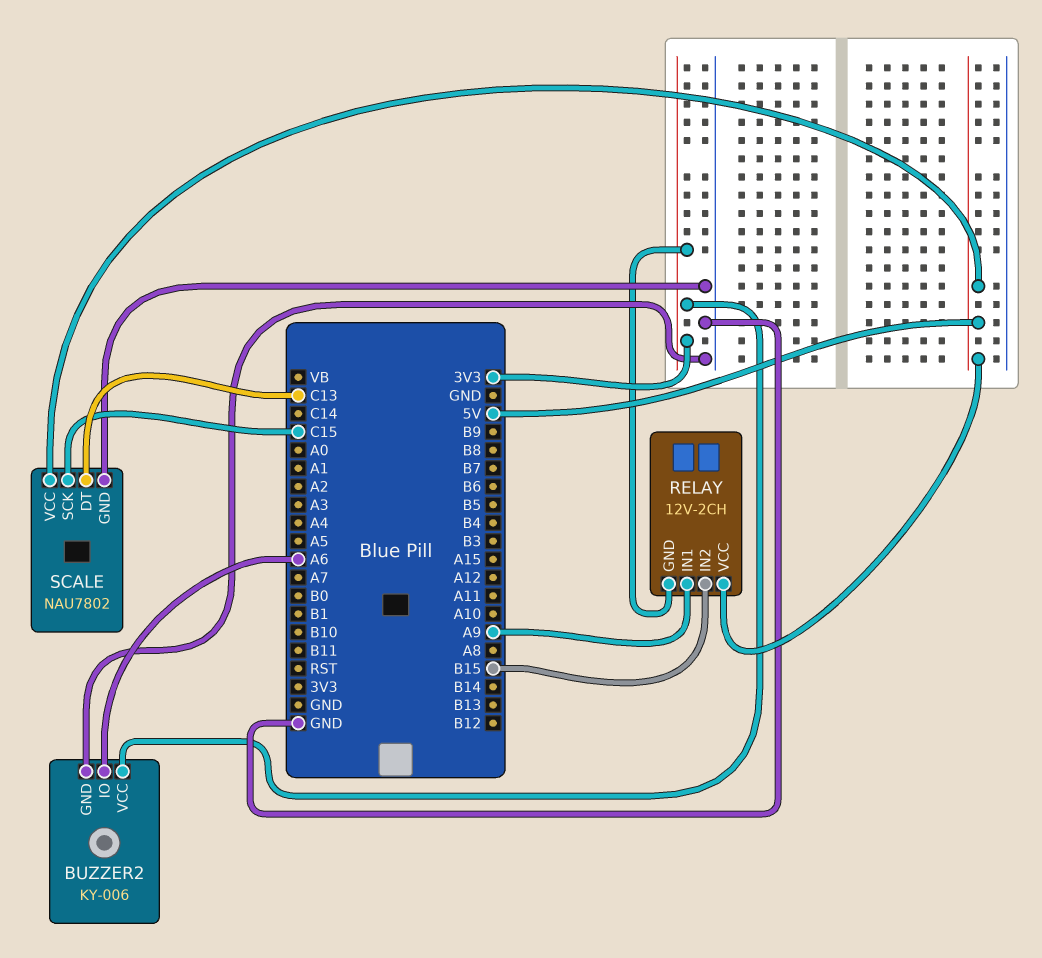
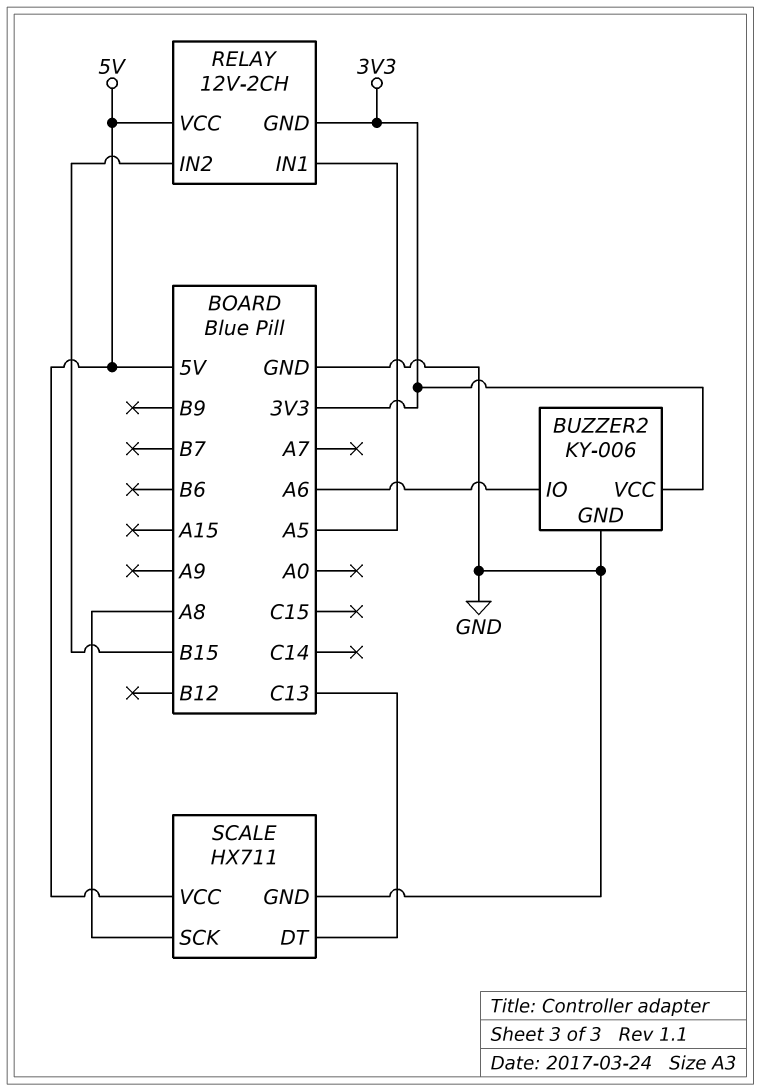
RELAY pin IN1: A9 -> A5
SCALE: NAU7802 -> HX711
SCALE pin SCK: C15 -> A8

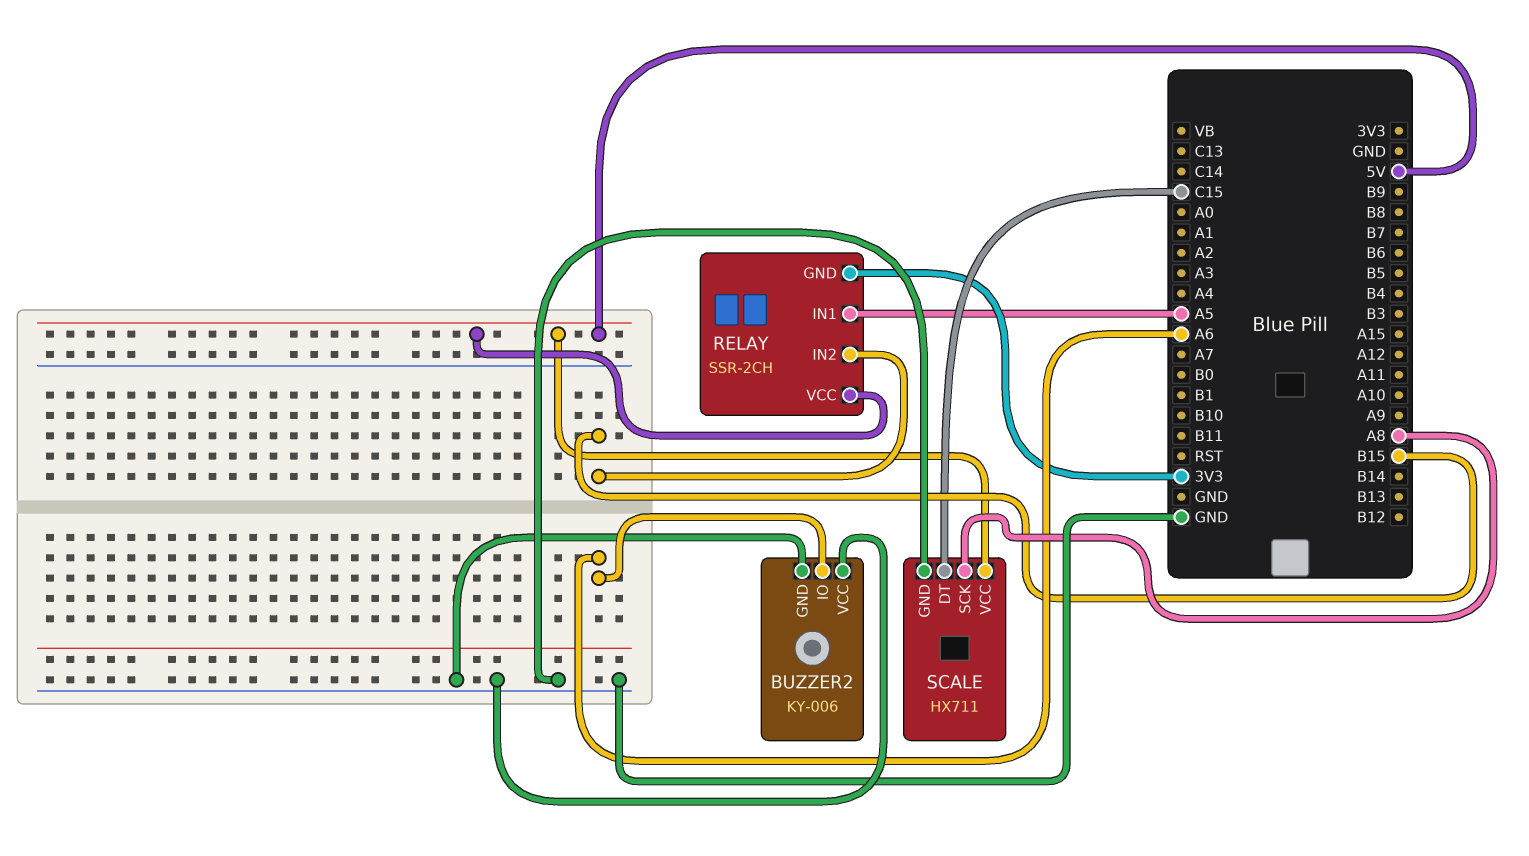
BUZZER2 pin VCC: 3V3 -> GND
RELAY: 12V-2CH -> SSR-2CH
SCALE pin DT: C13 -> C15

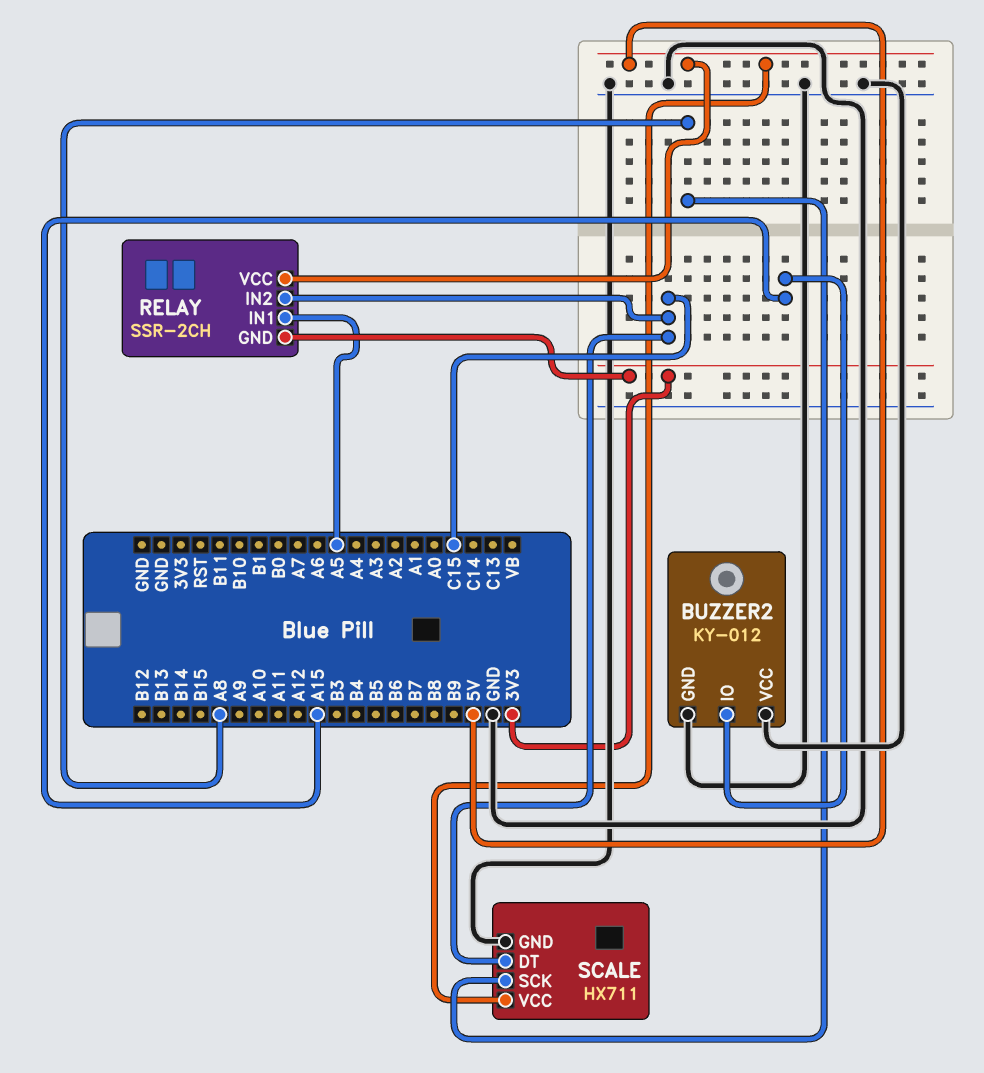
BUZZER2: KY-006 -> KY-012
BUZZER2 pin IO: A6 -> A15
RELAY pin IN2: B15 -> C15

